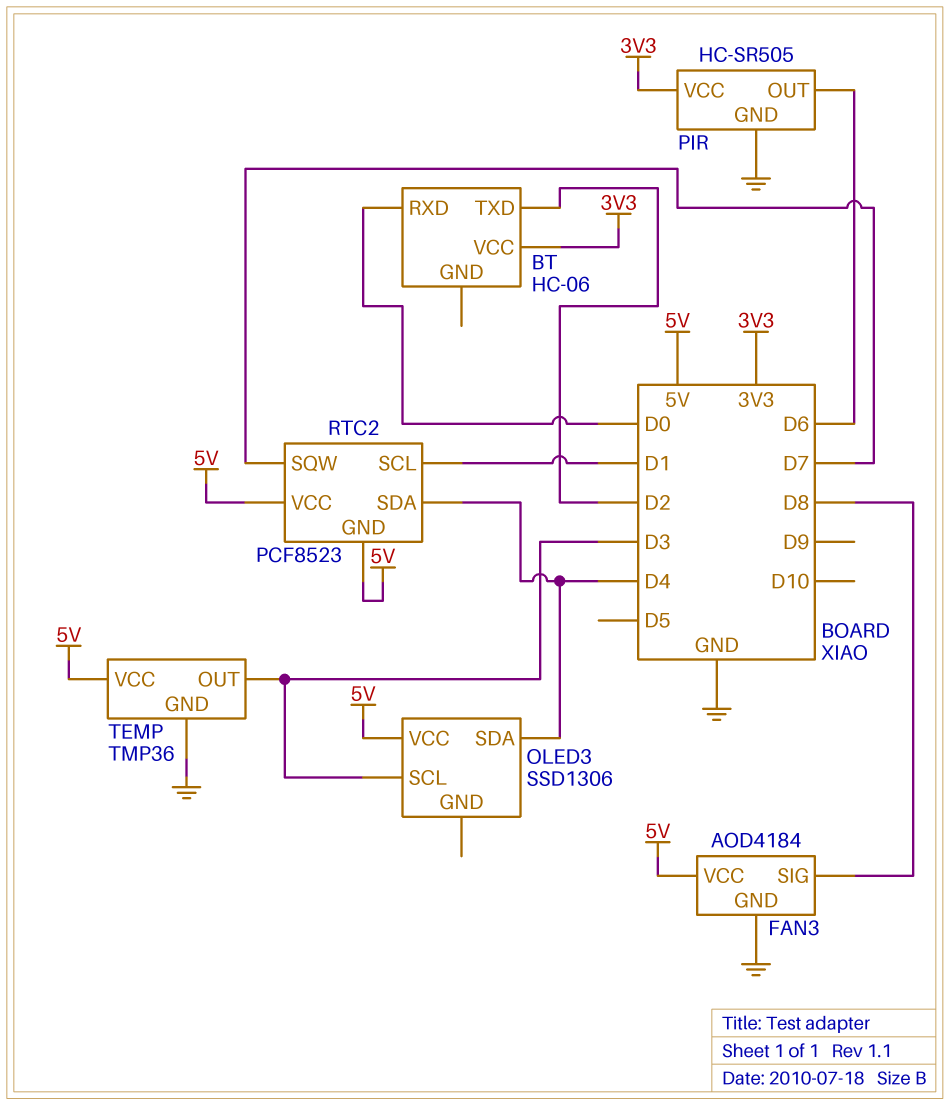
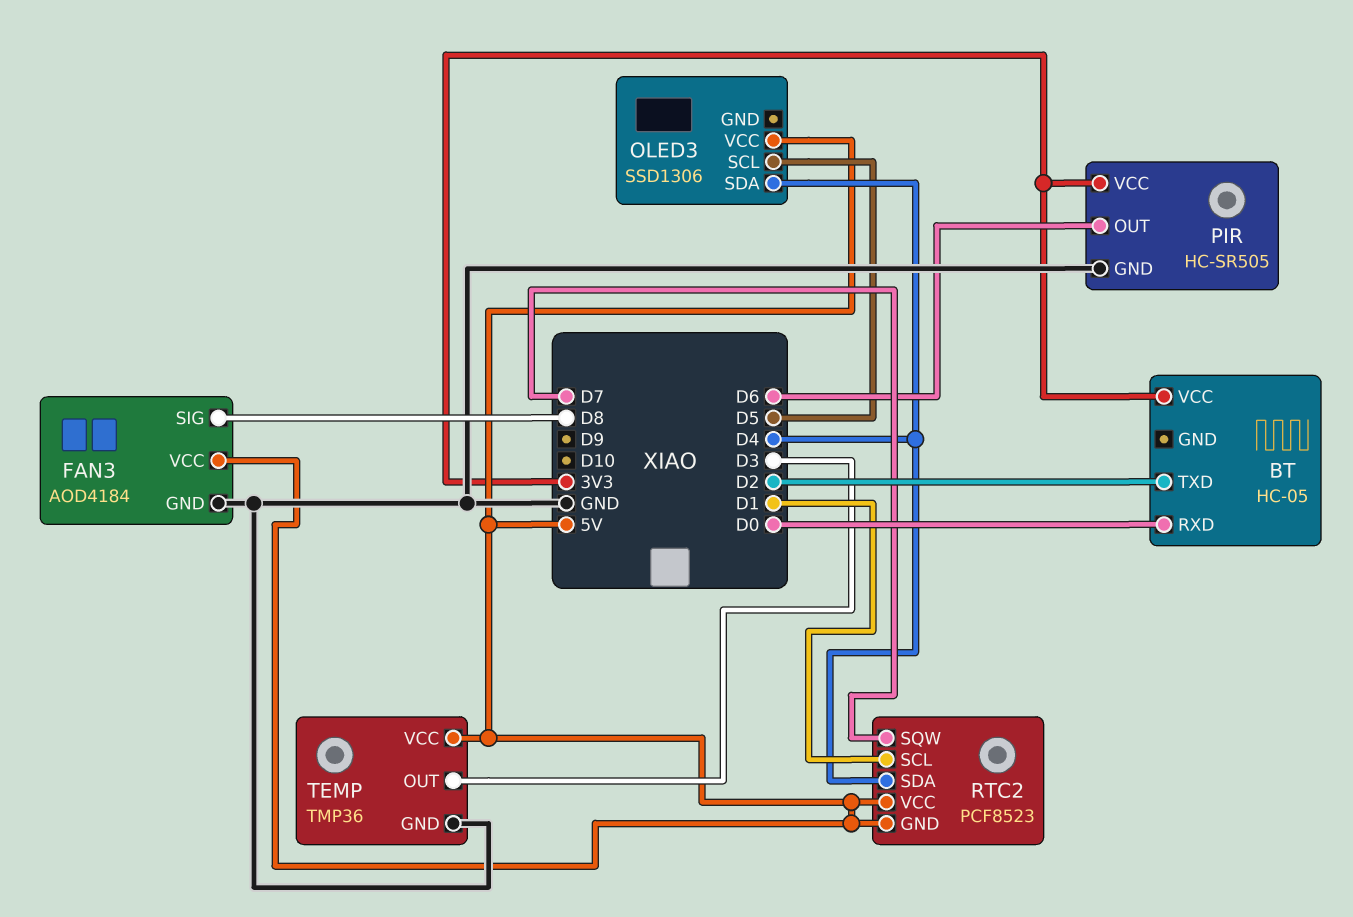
BT: HC-06 -> HC-05
OLED3 pin SCL: D3 -> D5

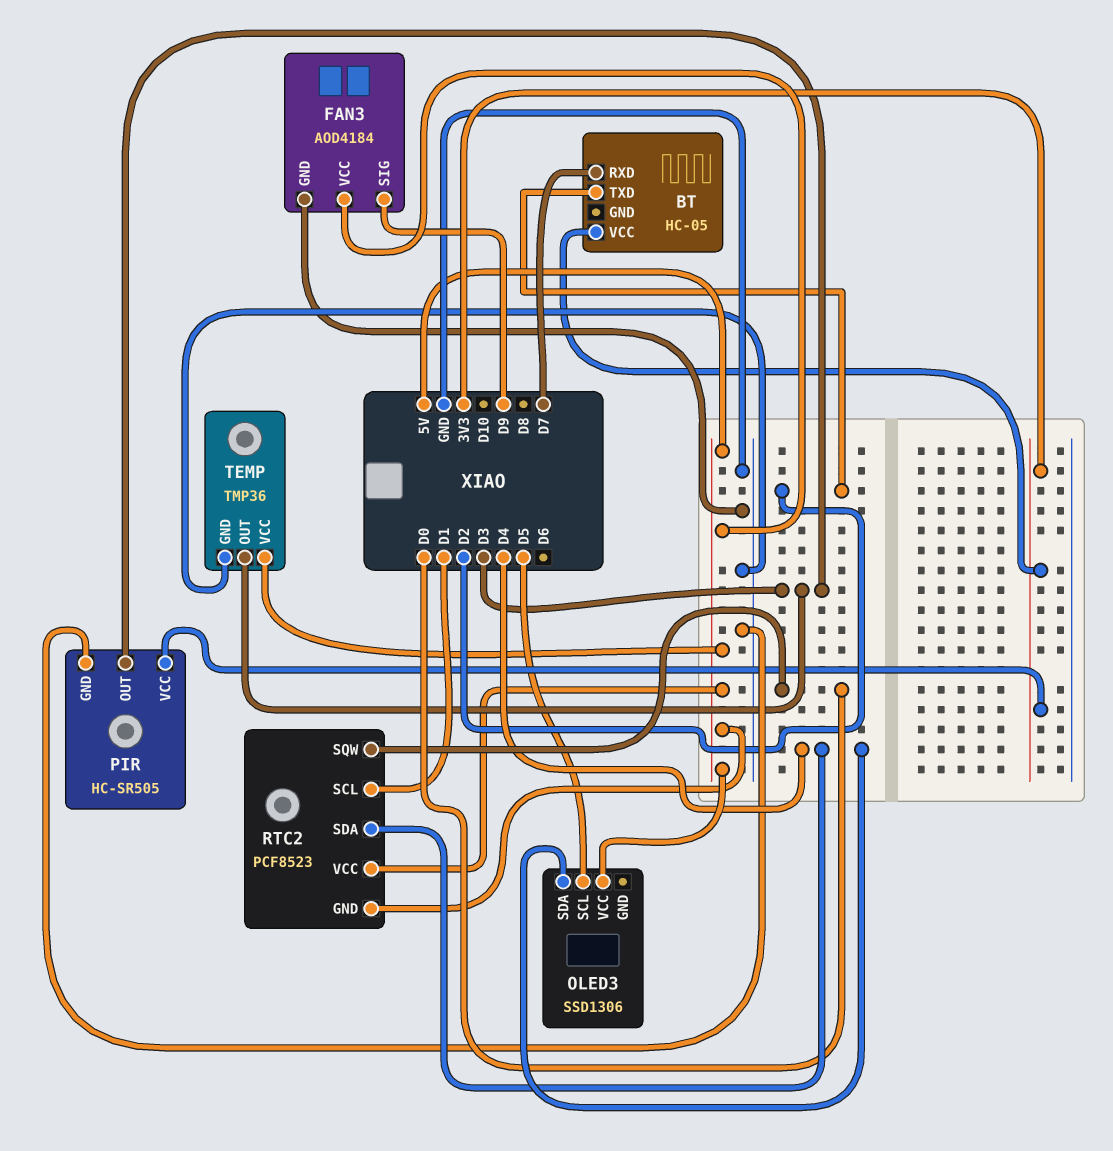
BT pin RXD: D0 -> D7
FAN3 pin SIG: D8 -> D9
PIR pin OUT: D6 -> D3
RTC2 pin SQW: D7 -> D0

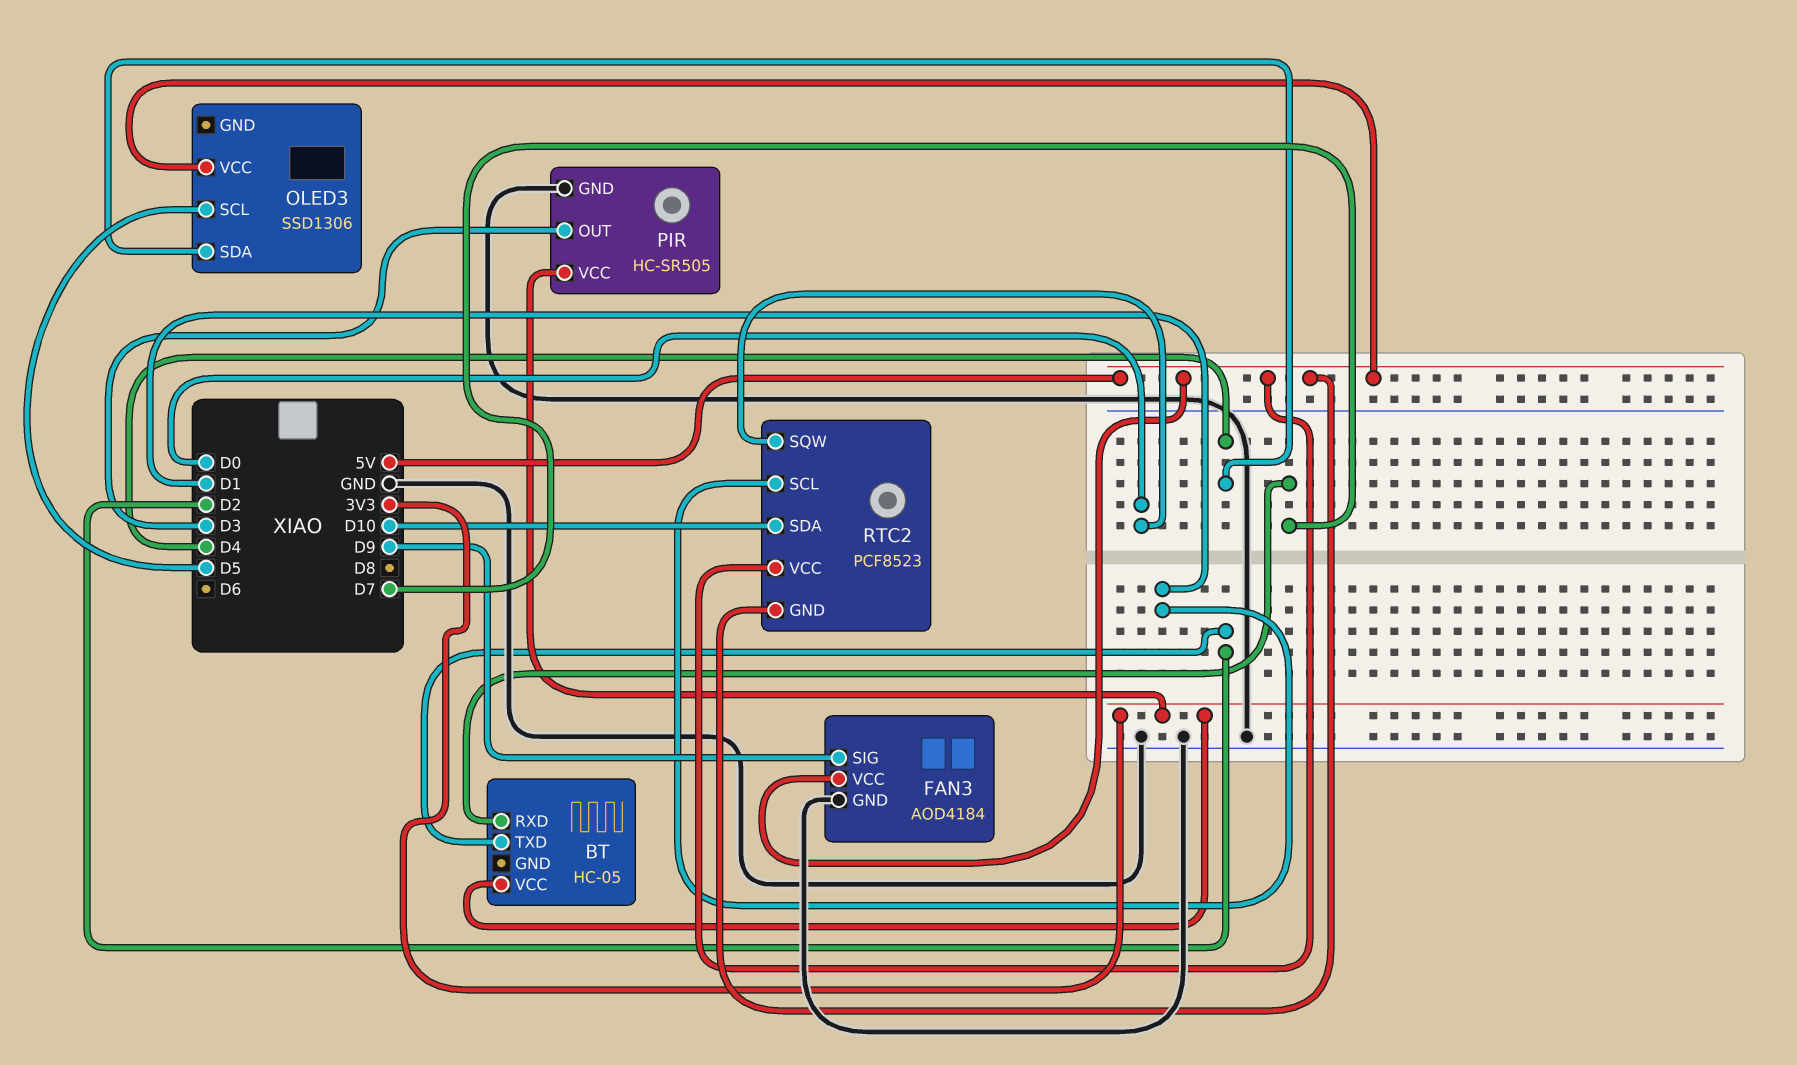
RTC2 pin SDA: D4 -> D10
TEMP: TMP36 -> none
TEMP pin GND: GND -> none
TEMP pin OUT: D3 -> none
TEMP pin VCC: 5V -> none

